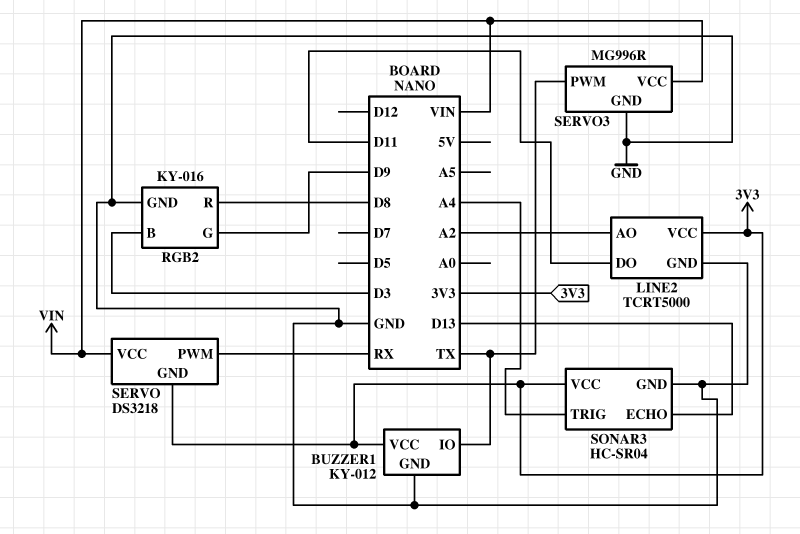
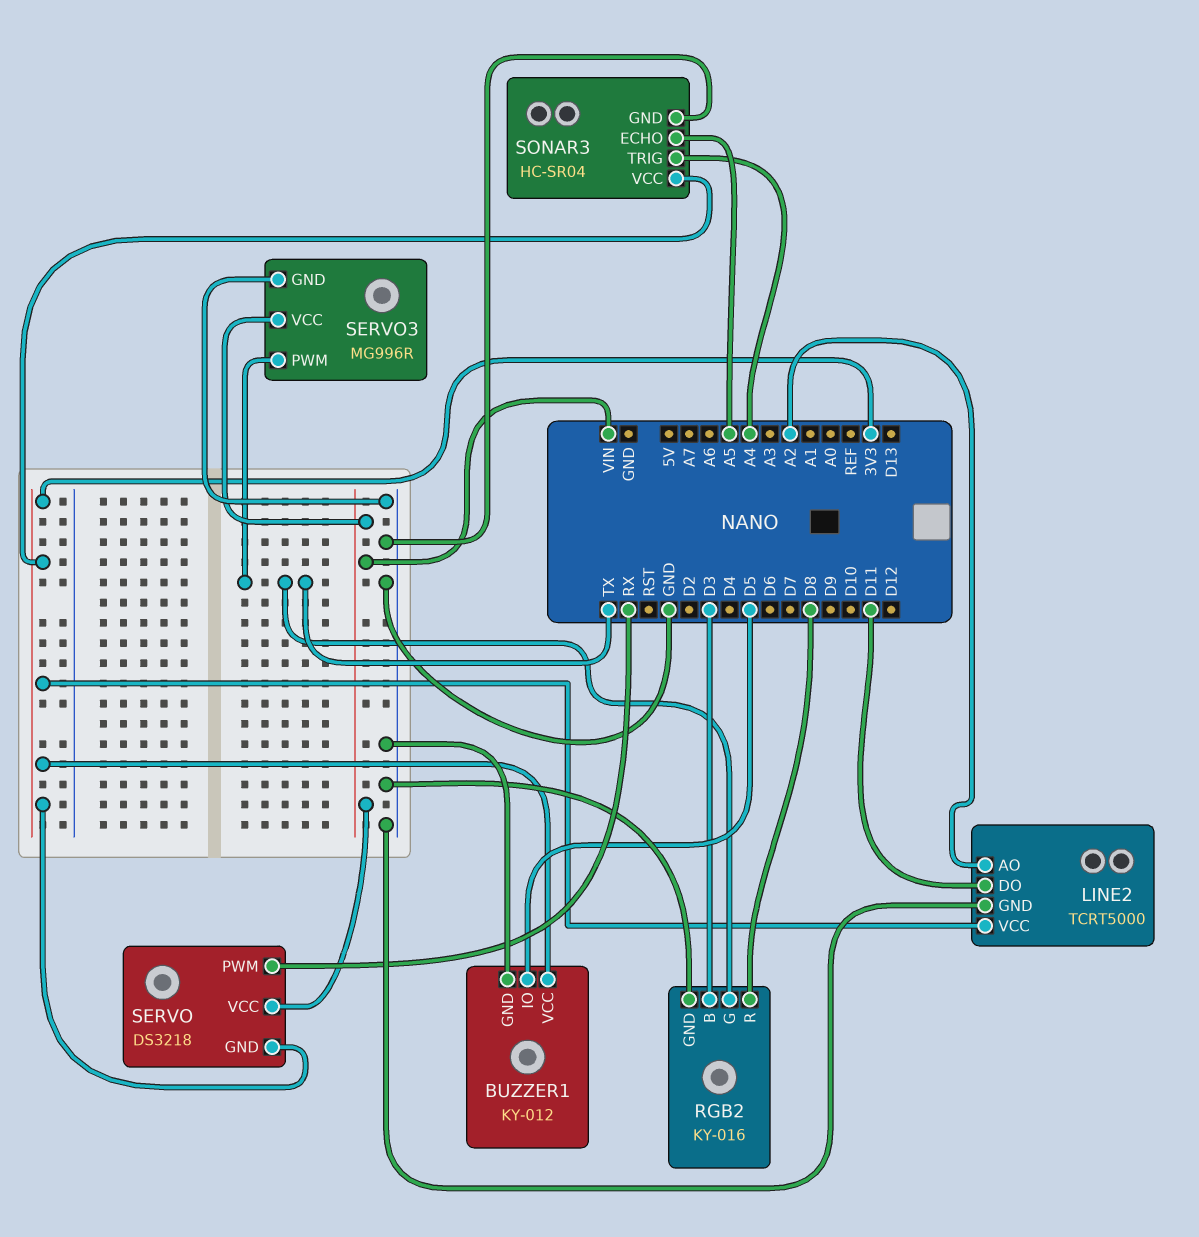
BUZZER1 pin IO: TX -> D5
RGB2 pin G: D9 -> TX
SONAR3 pin ECHO: D13 -> A5

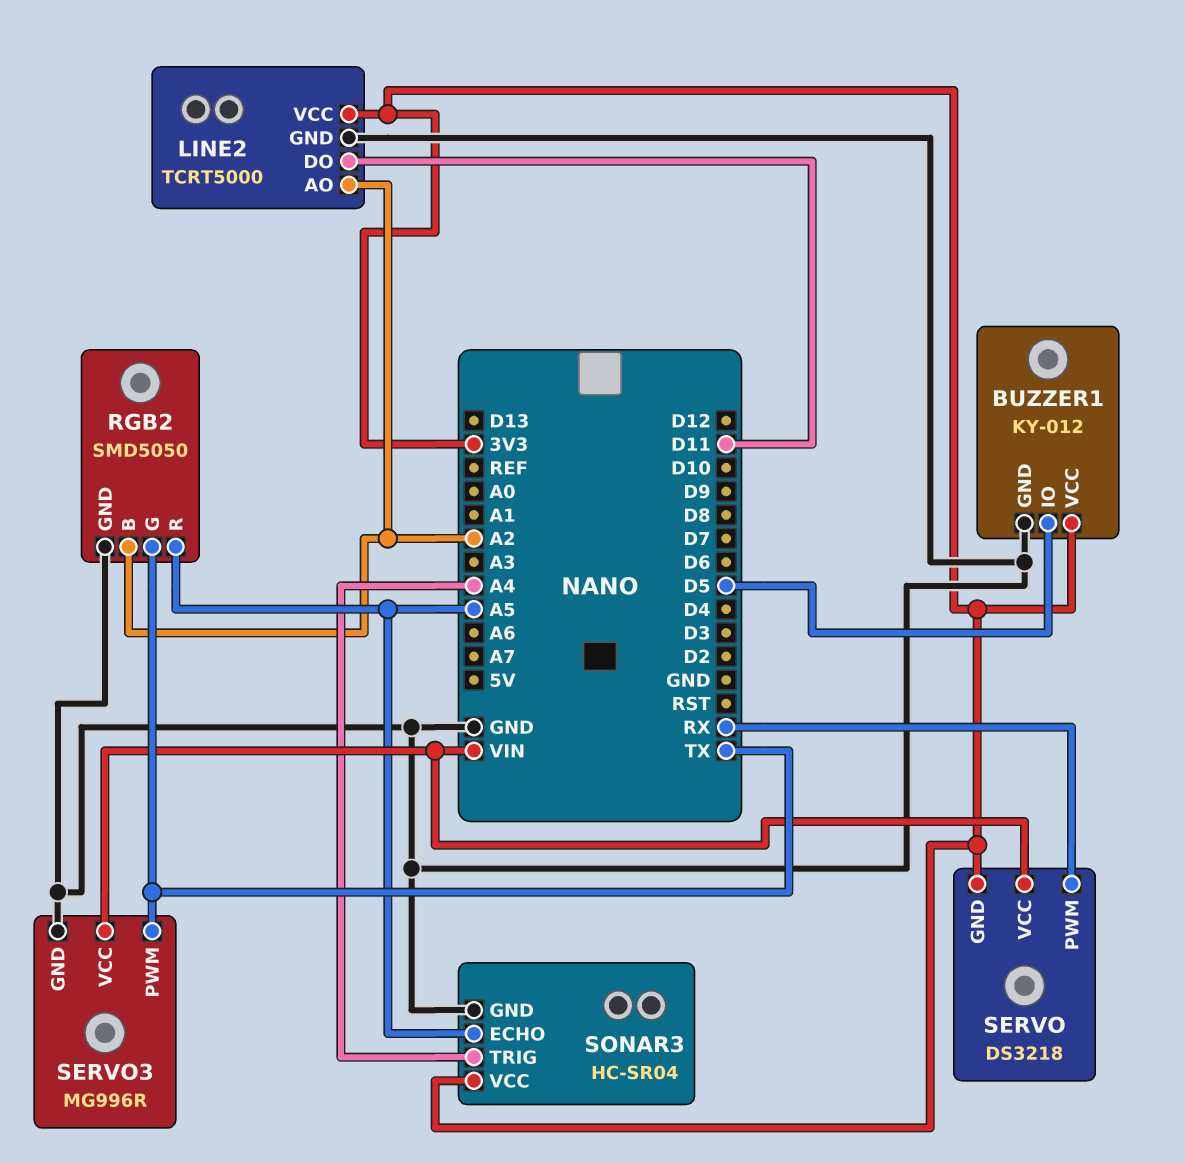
RGB2: KY-016 -> SMD5050
RGB2 pin B: D3 -> A2
RGB2 pin R: D8 -> A5

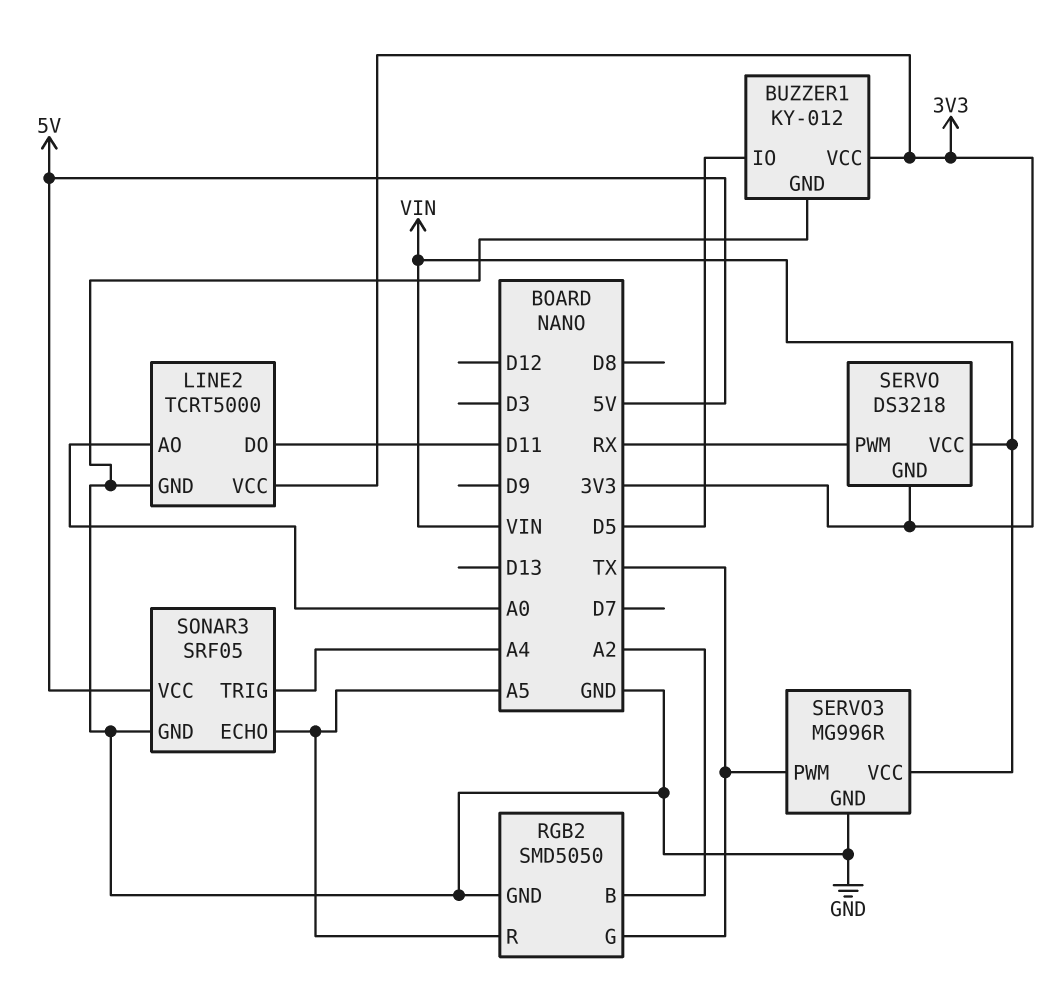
LINE2 pin AO: A2 -> A0
SONAR3: HC-SR04 -> SRF05
SONAR3 pin VCC: 3V3 -> 5V

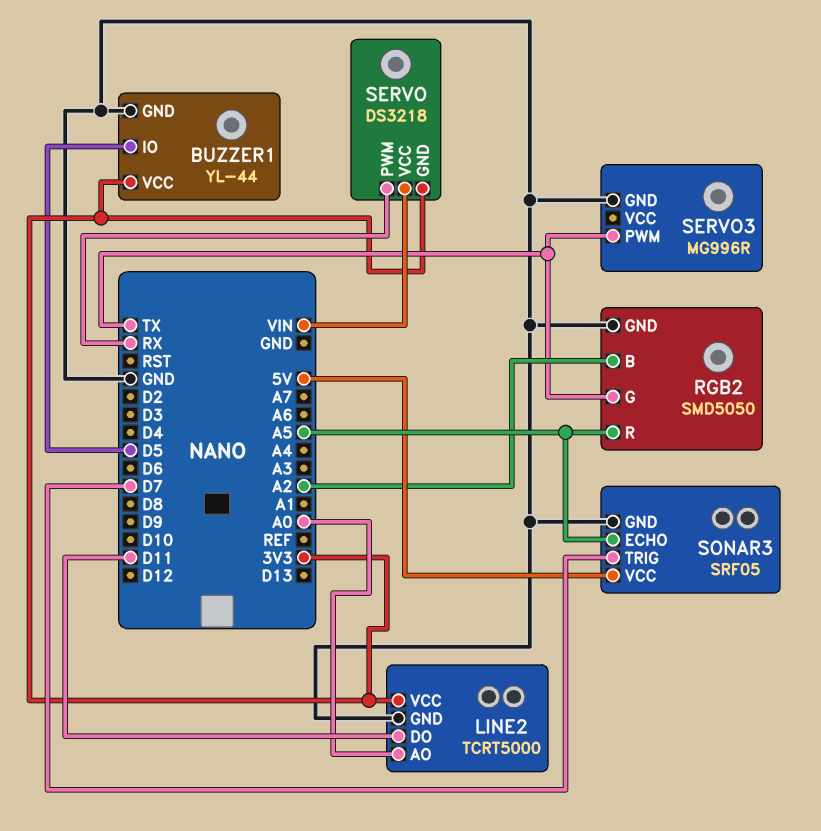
BUZZER1: KY-012 -> YL-44
SERVO3 pin VCC: VIN -> none
SONAR3 pin TRIG: A4 -> D7

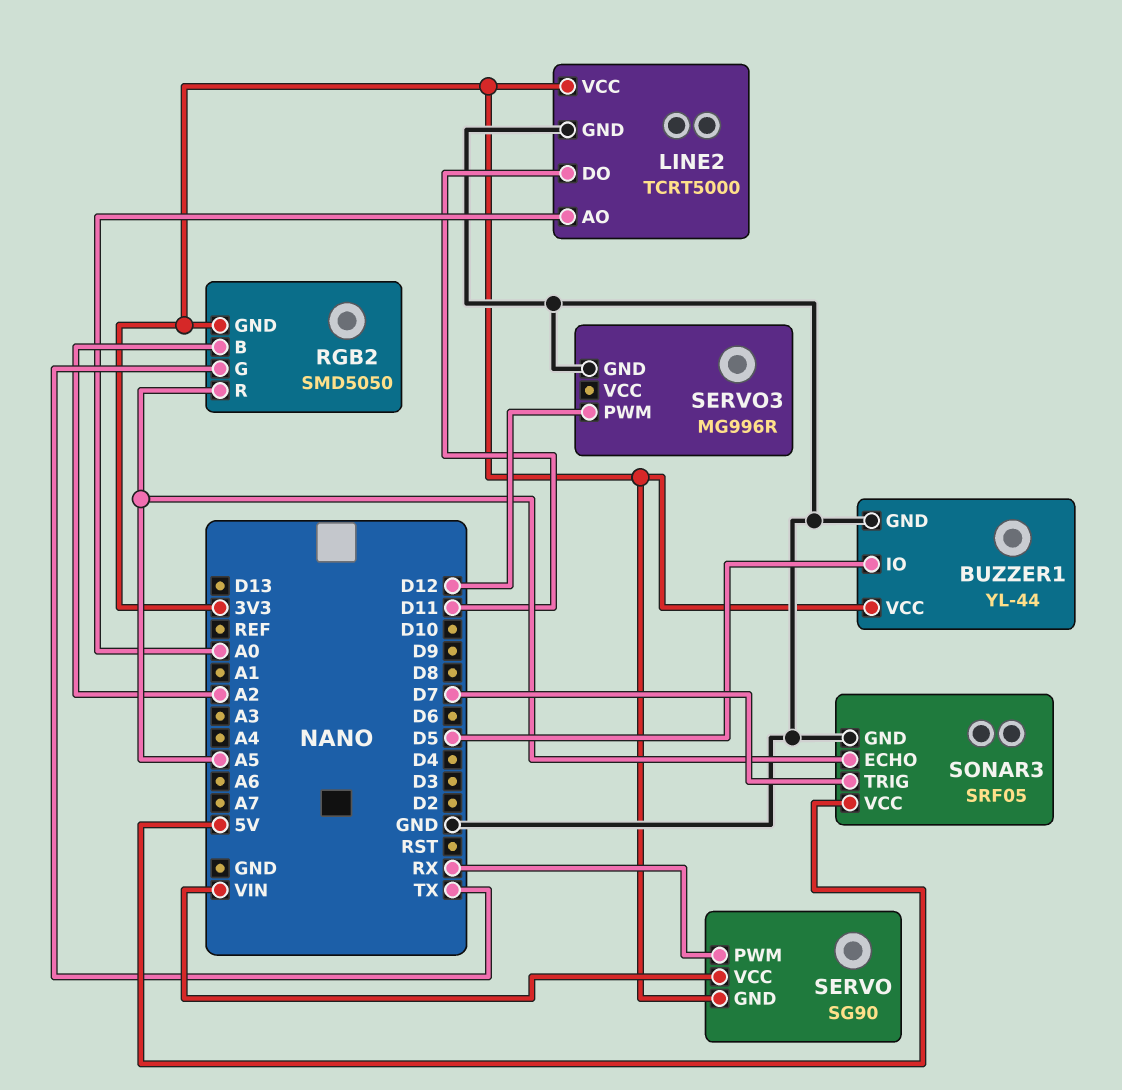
RGB2 pin GND: GND -> 3V3
SERVO: DS3218 -> SG90
SERVO3 pin PWM: TX -> D12

